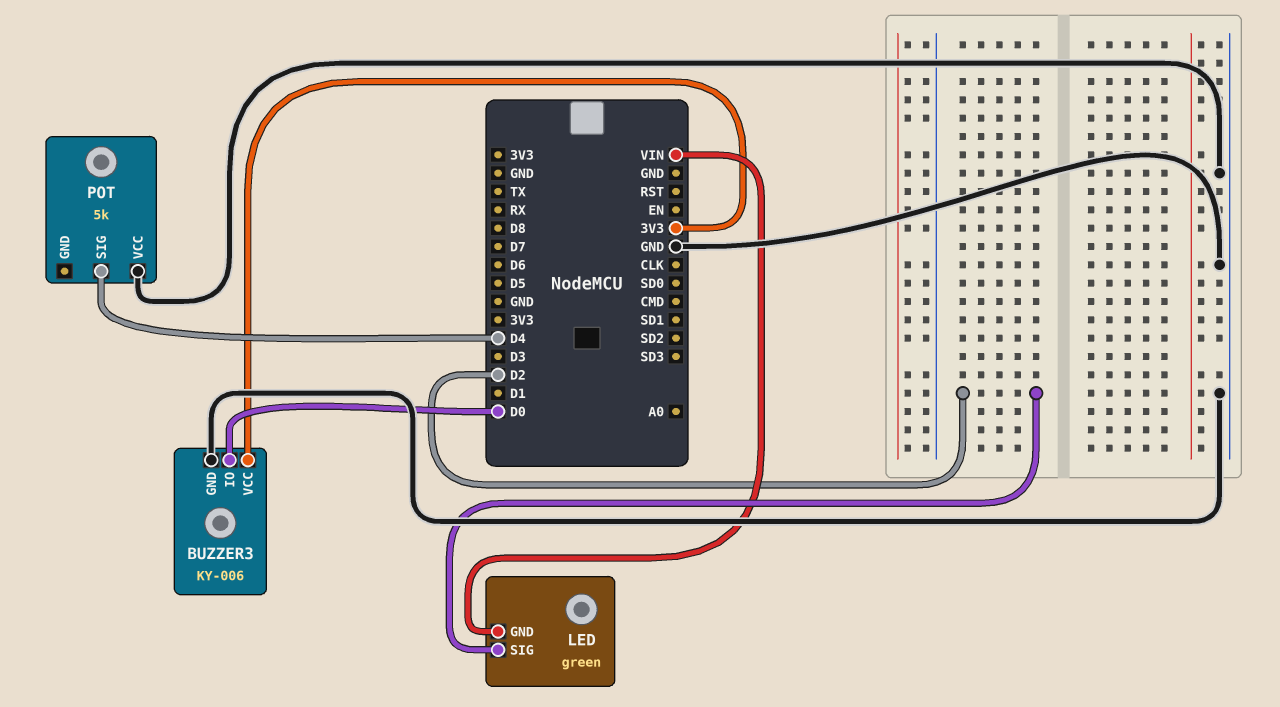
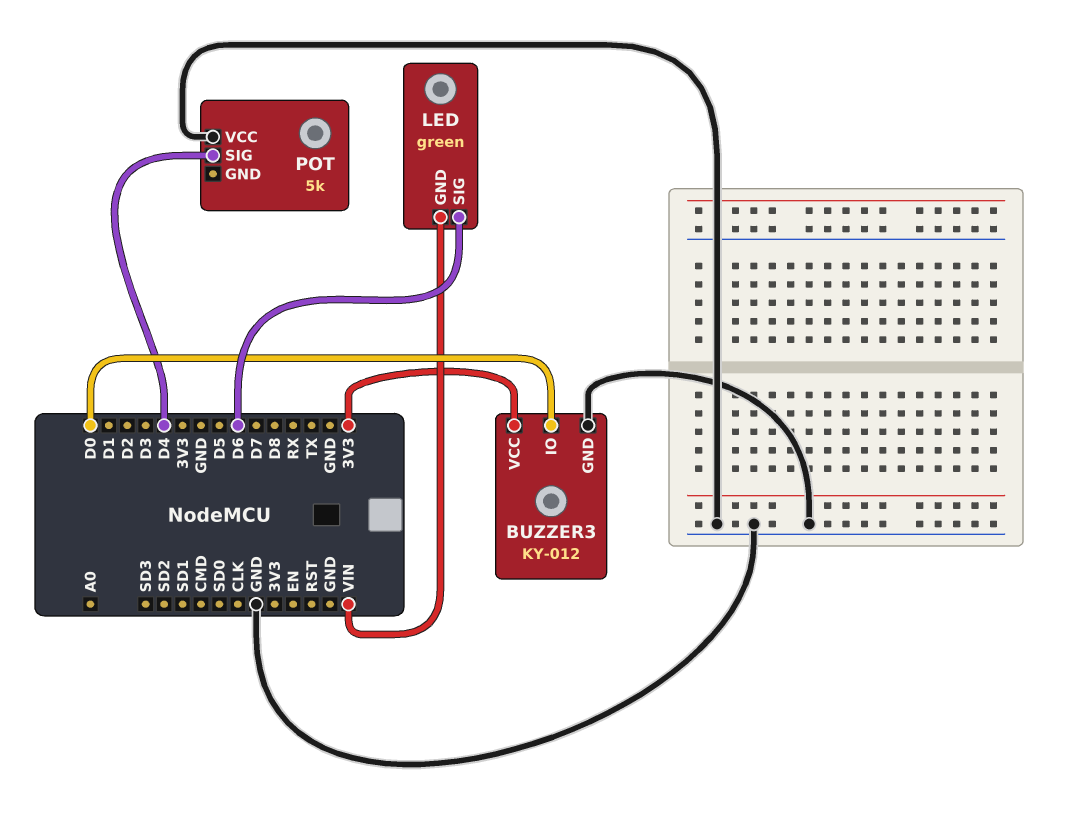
BUZZER3: KY-006 -> KY-012
LED pin SIG: D2 -> D6

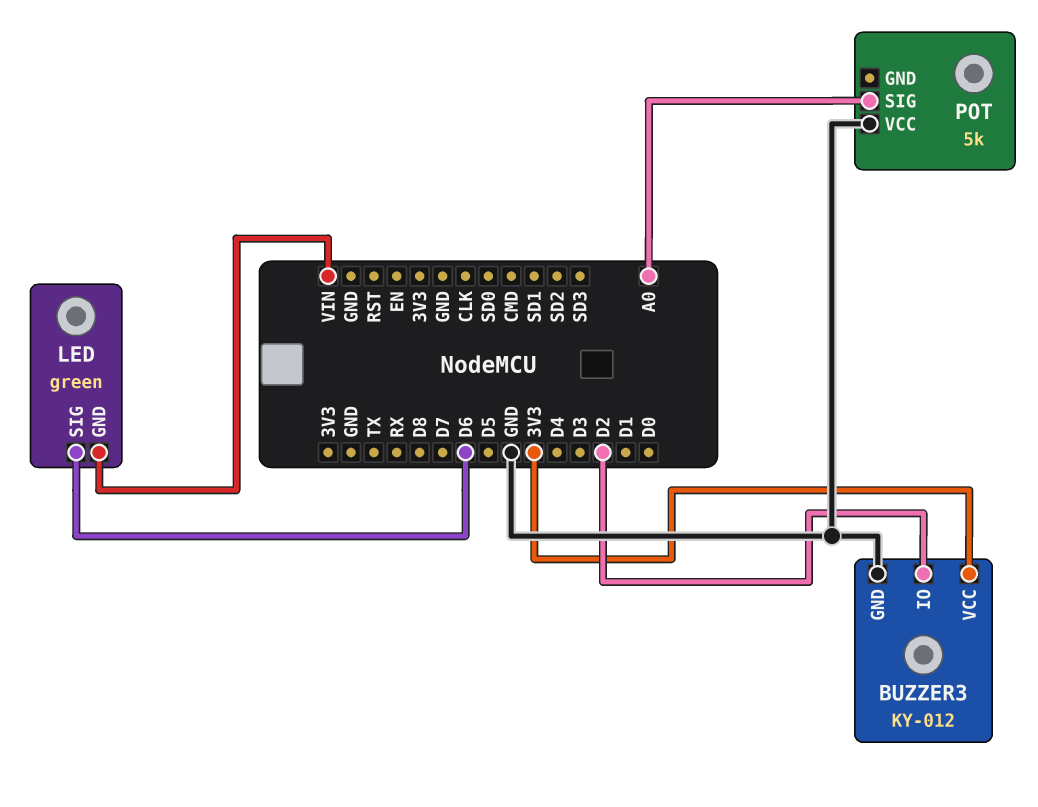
BUZZER3 pin IO: D0 -> D2
POT pin SIG: D4 -> A0

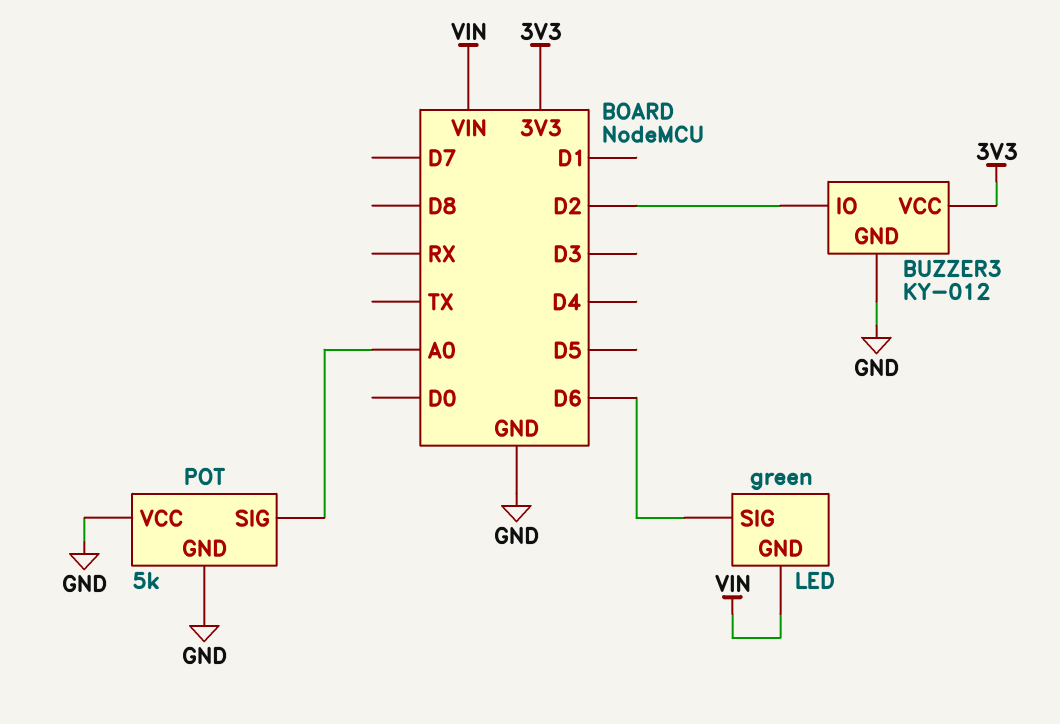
POT pin GND: none -> GND

